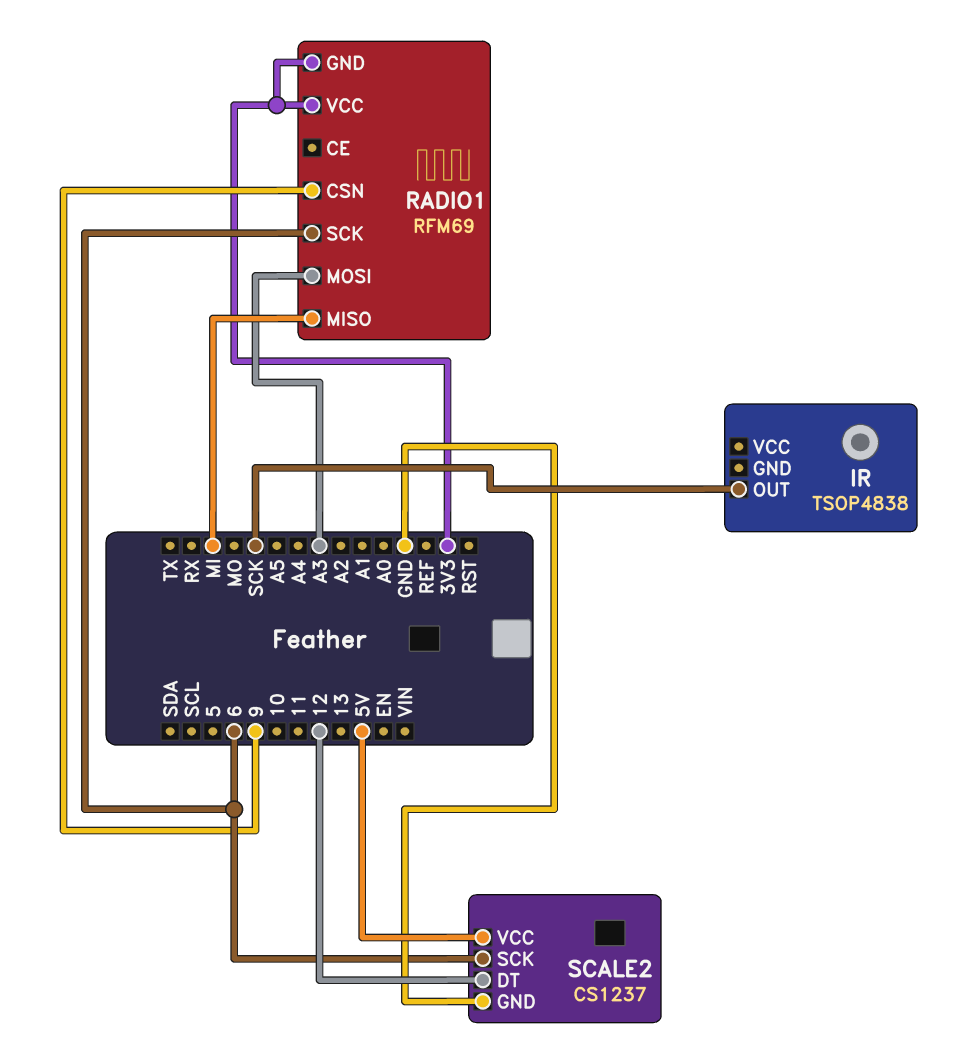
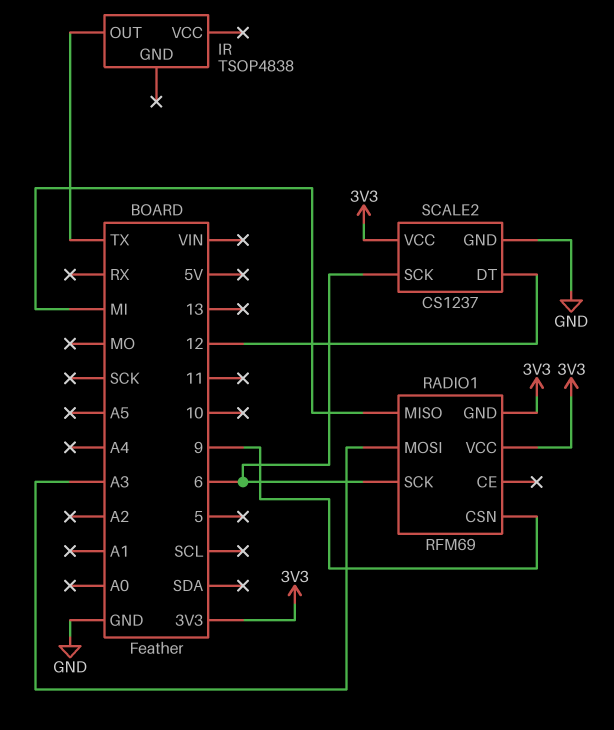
IR pin OUT: SCK -> TX
SCALE2 pin VCC: 5V -> 3V3

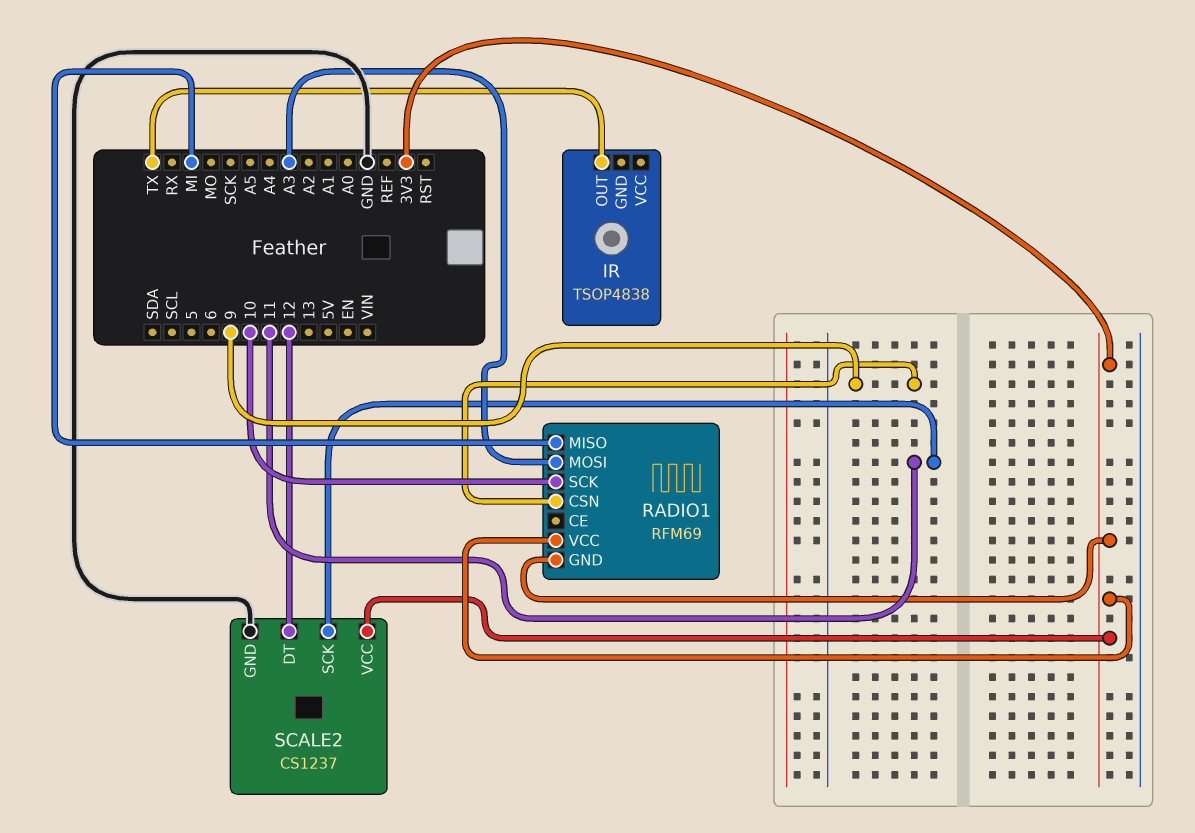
RADIO1 pin SCK: 6 -> 10
SCALE2 pin SCK: 6 -> 11

